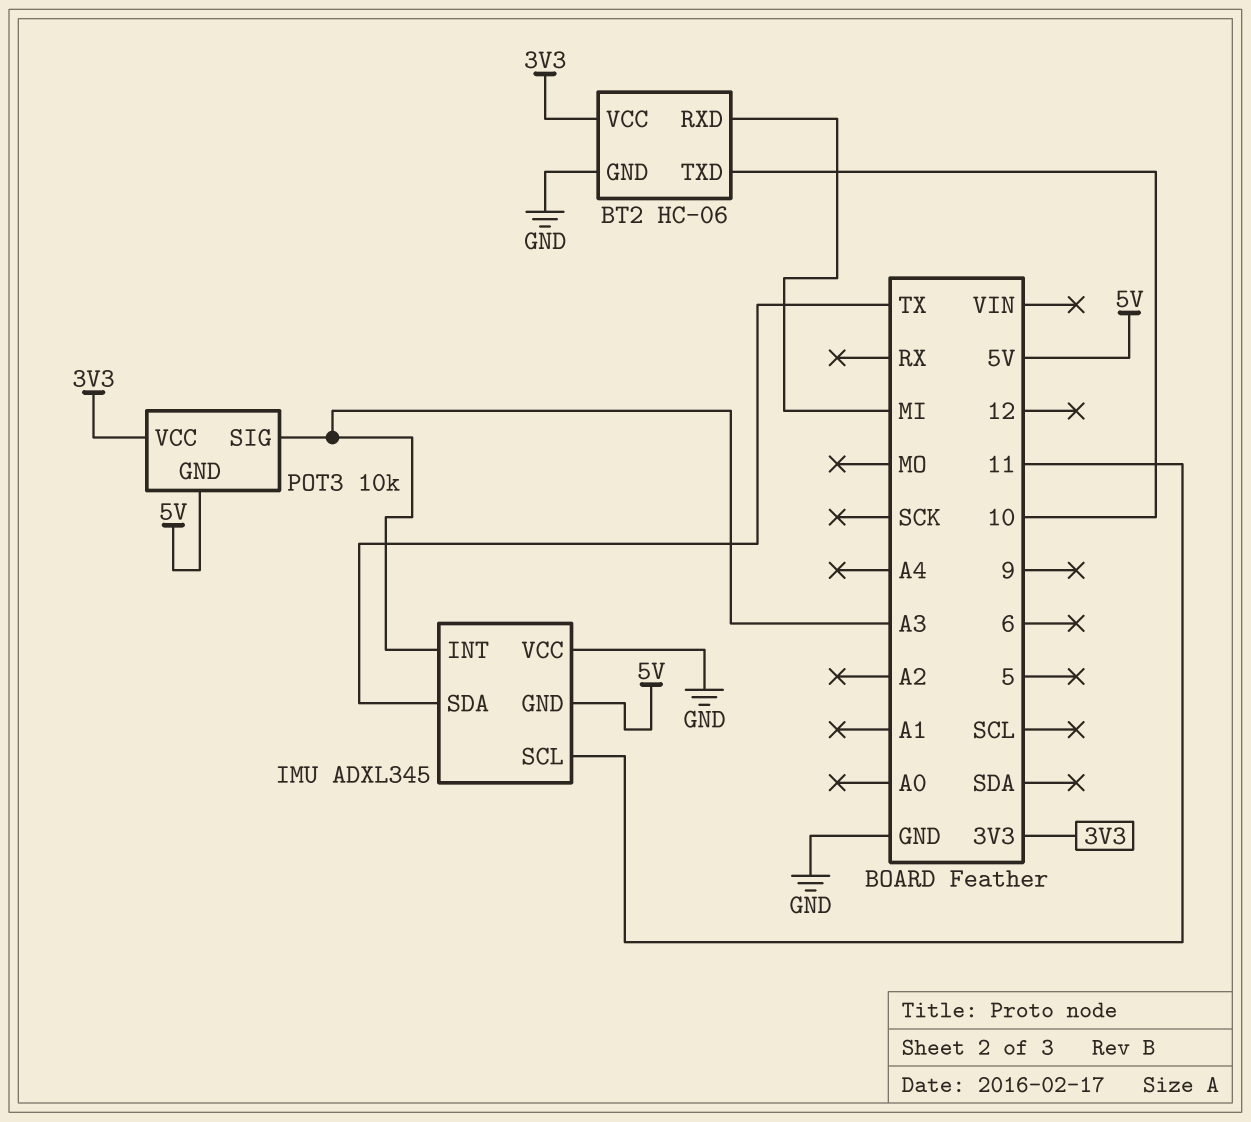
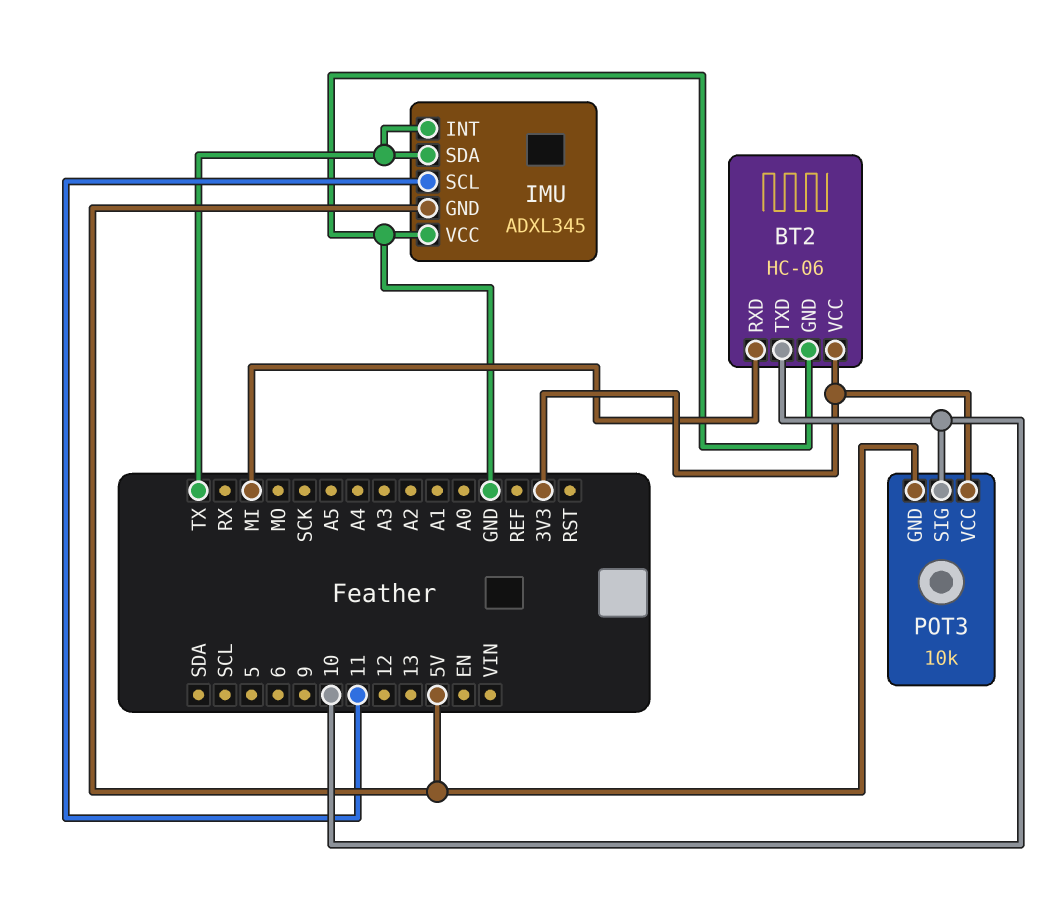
IMU pin INT: A3 -> TX
POT3 pin SIG: A3 -> 10

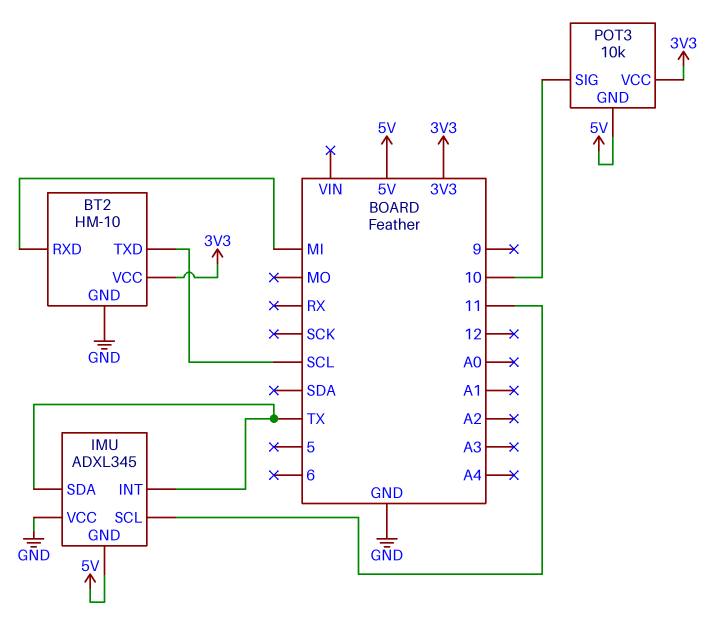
BT2: HC-06 -> HM-10
BT2 pin TXD: 10 -> SCL

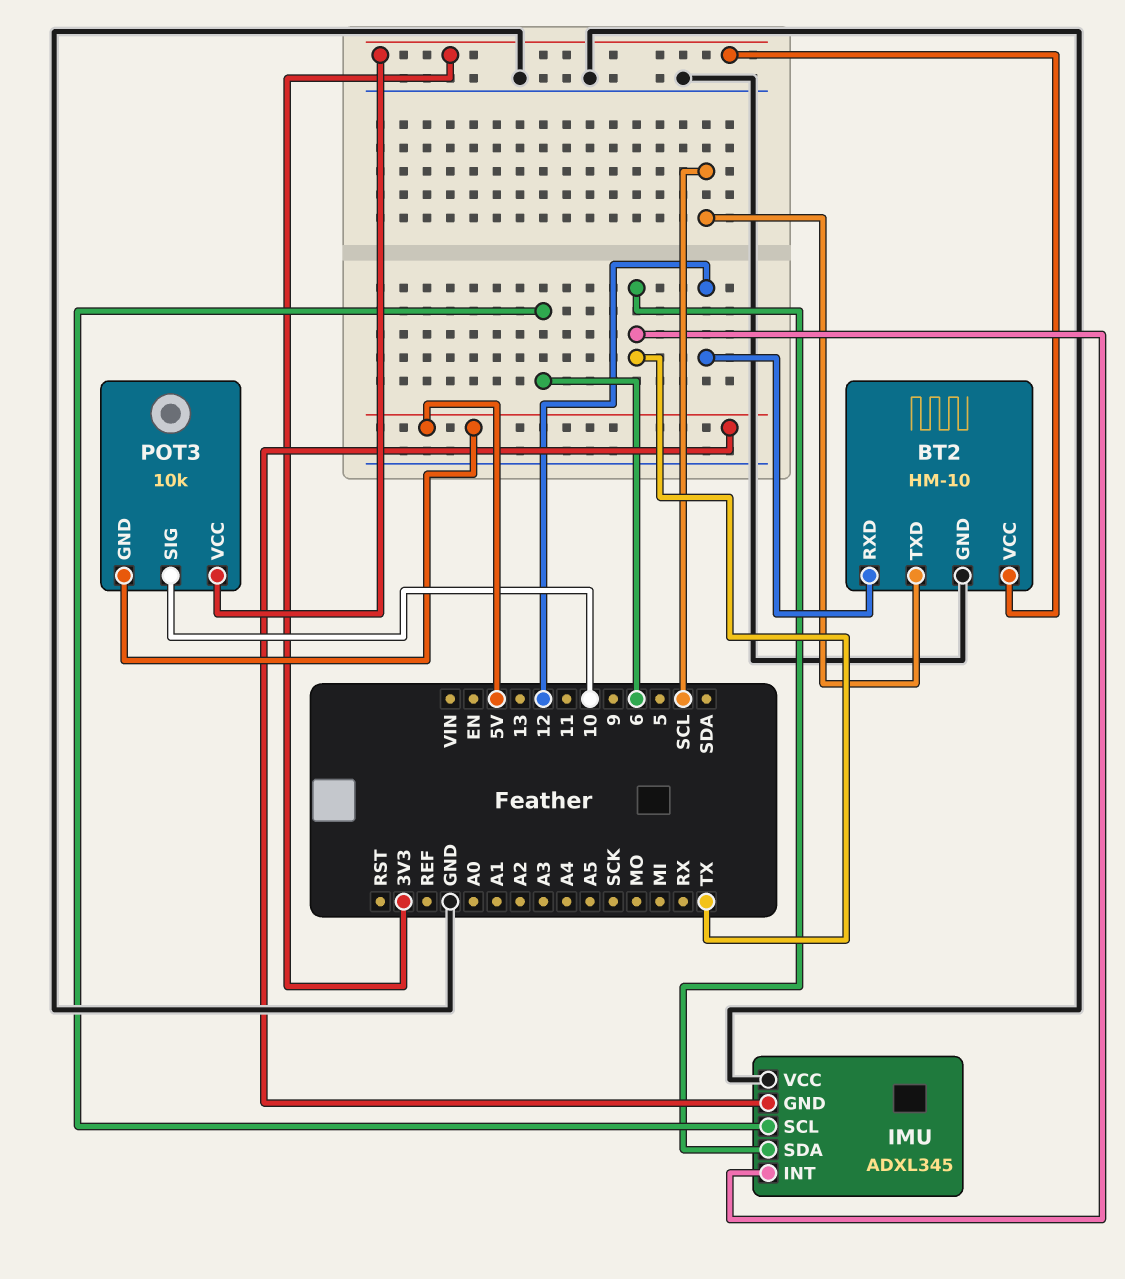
BT2 pin RXD: MI -> 12
IMU pin SCL: 11 -> 6

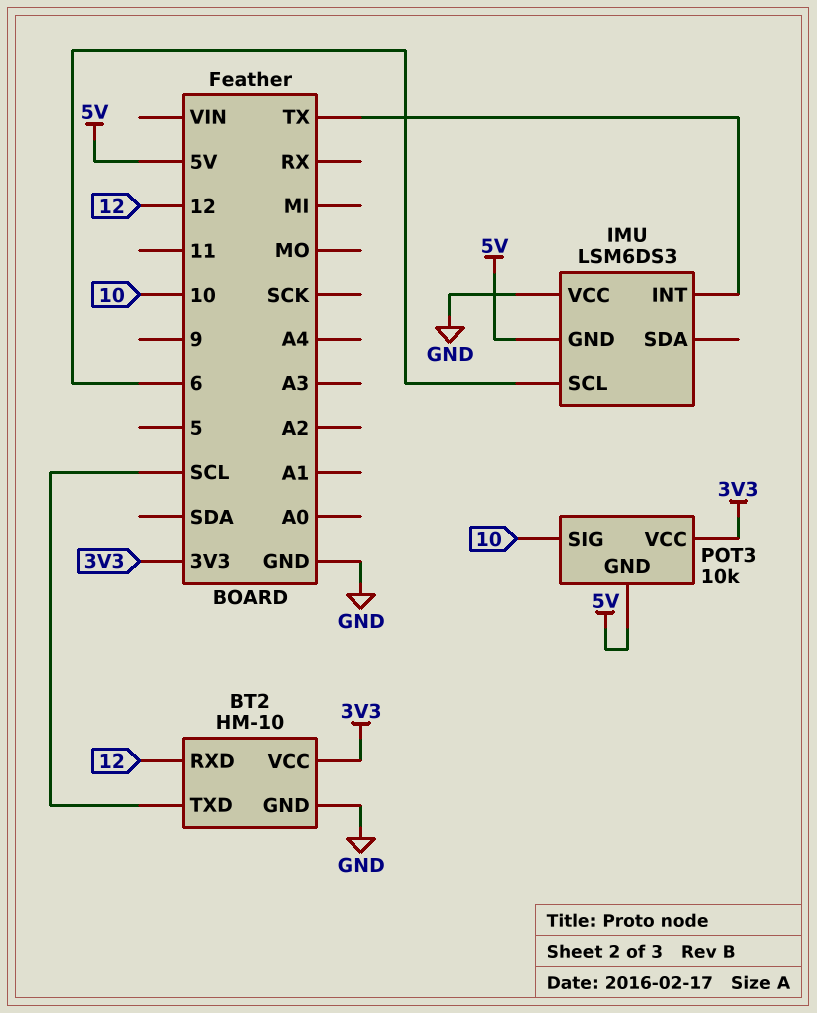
IMU: ADXL345 -> LSM6DS3
IMU pin SDA: TX -> none

